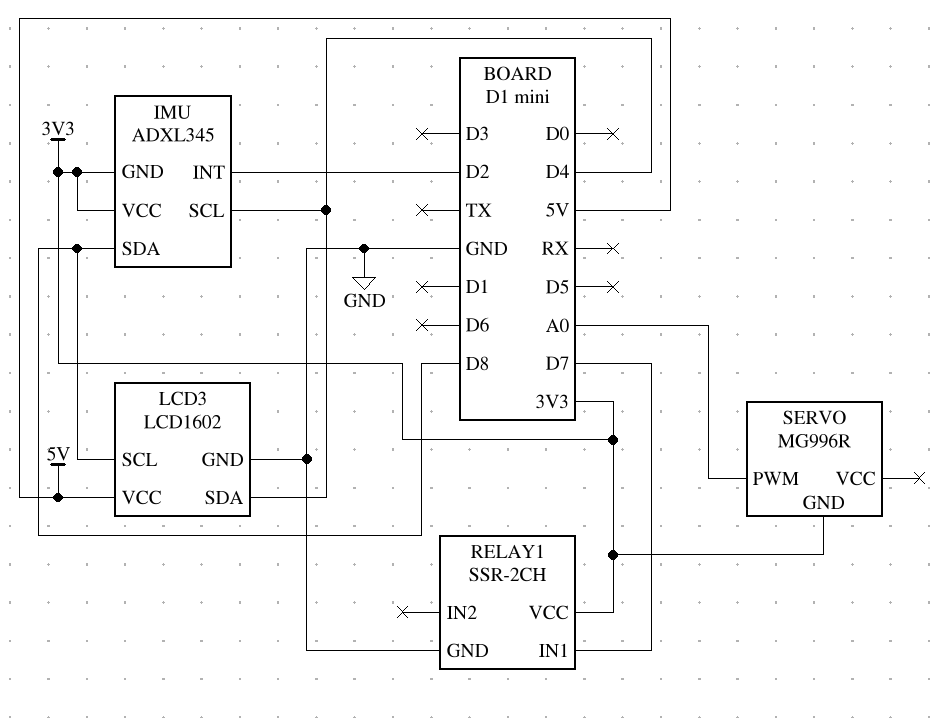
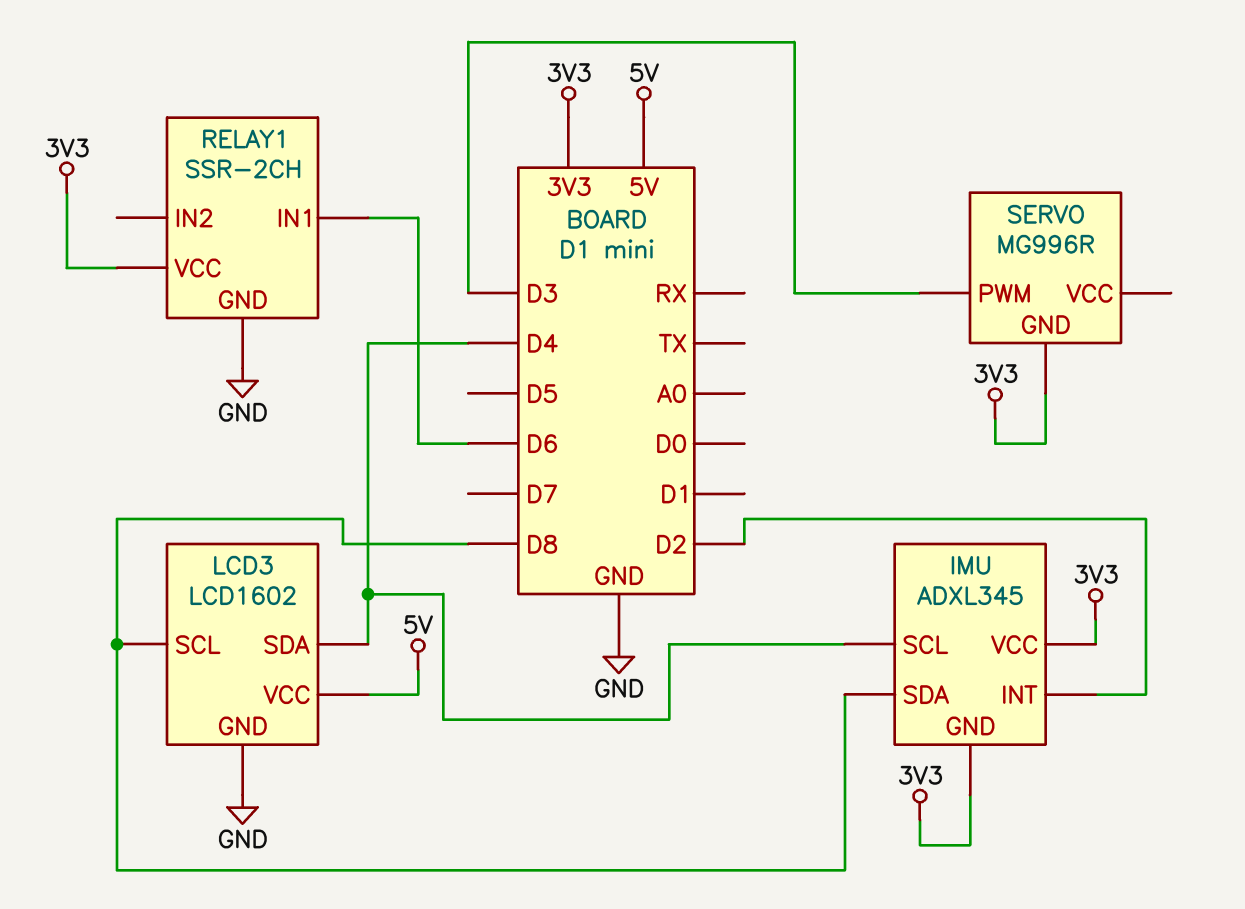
RELAY1 pin IN1: D7 -> D6
SERVO pin PWM: A0 -> D3

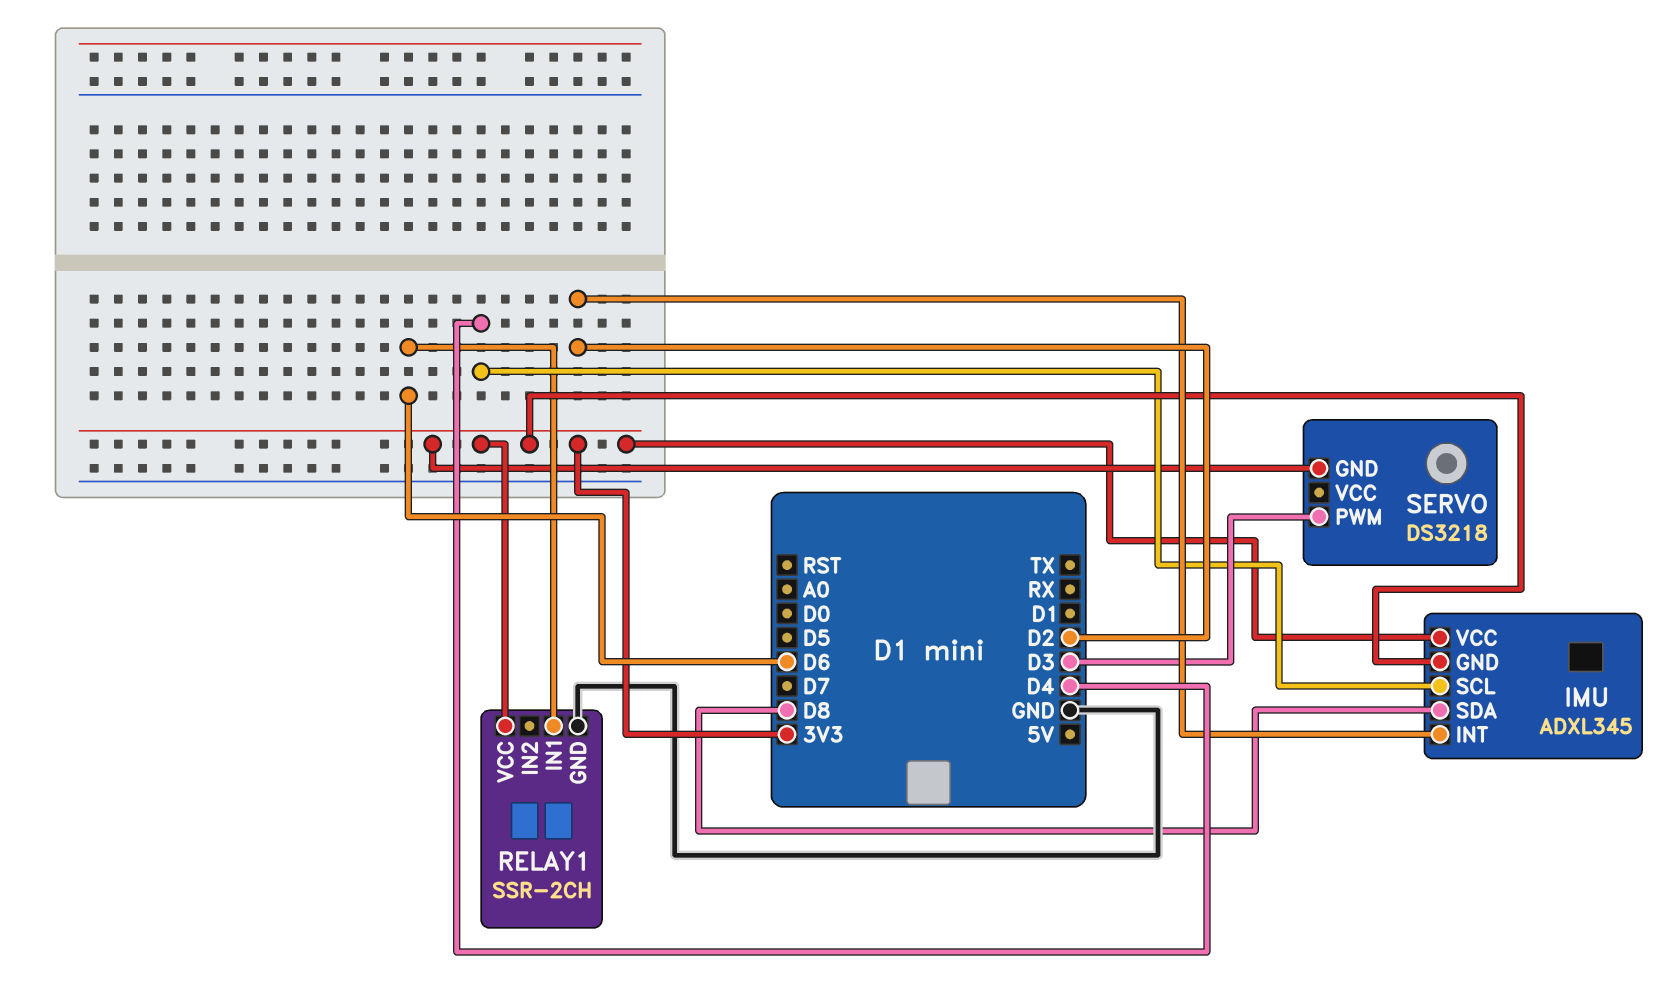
LCD3: LCD1602 -> none
LCD3 pin GND: GND -> none
LCD3 pin SCL: D8 -> none
LCD3 pin SDA: D4 -> none
LCD3 pin VCC: 5V -> none
SERVO: MG996R -> DS3218

